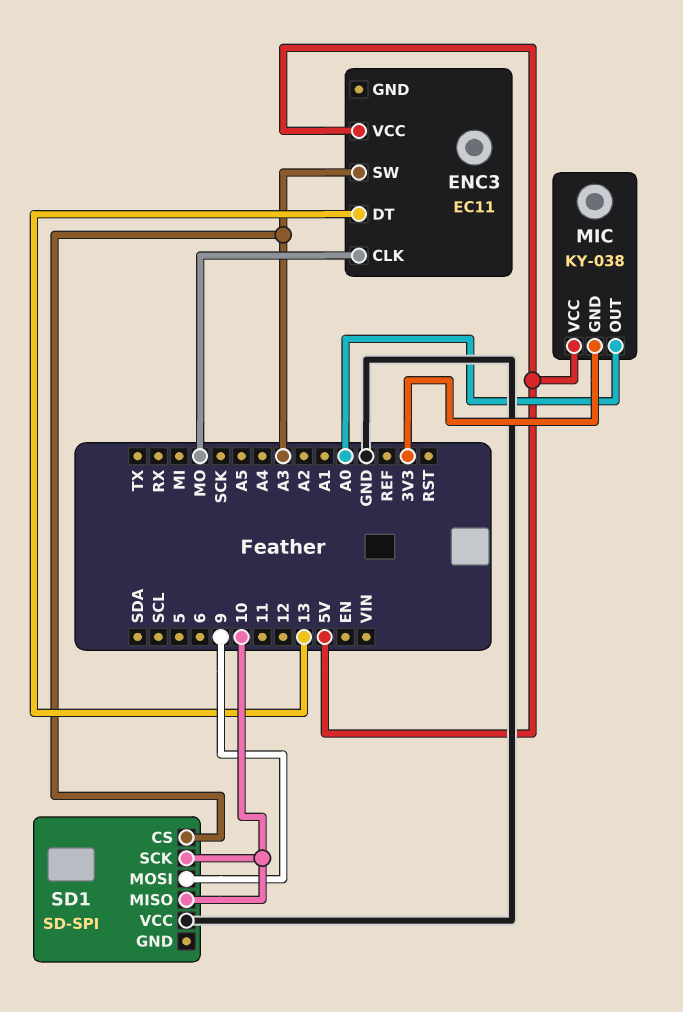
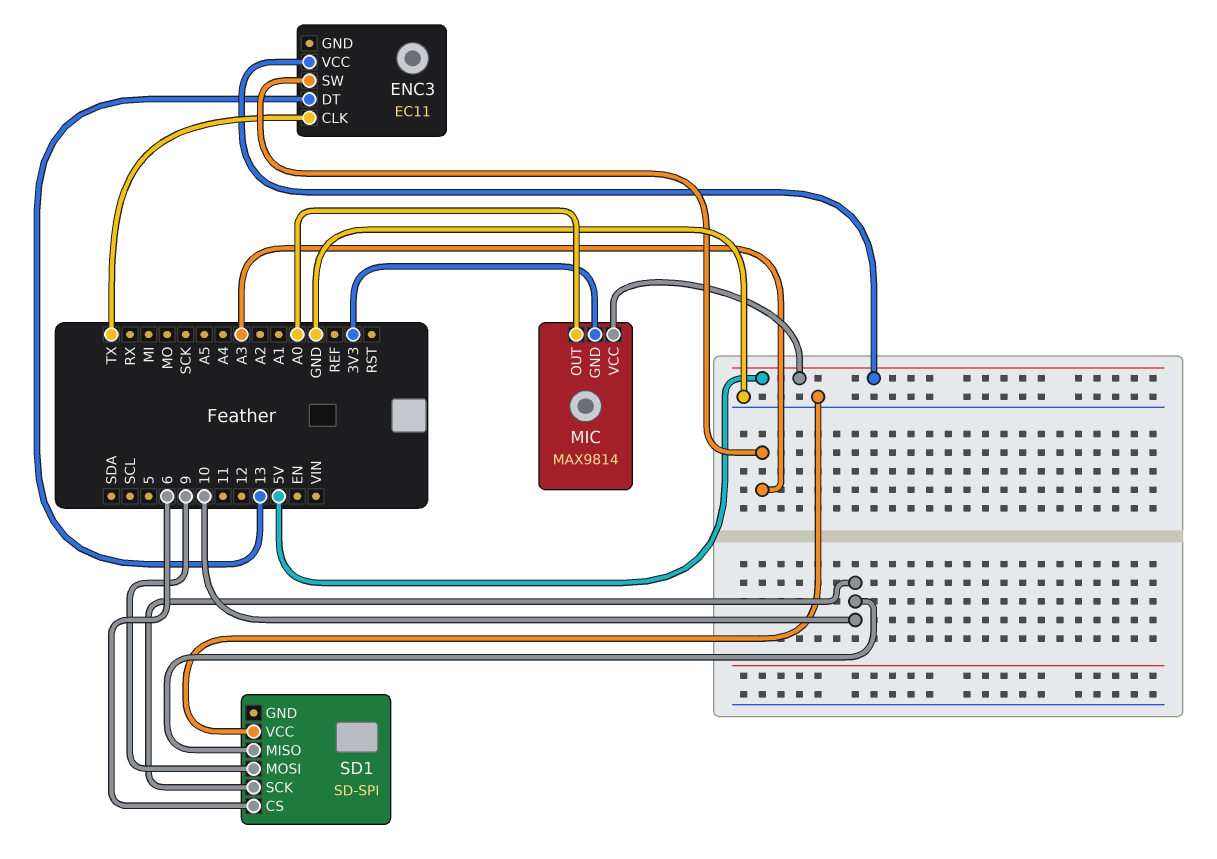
ENC3 pin CLK: MO -> TX
MIC: KY-038 -> MAX9814
SD1 pin CS: A3 -> 6

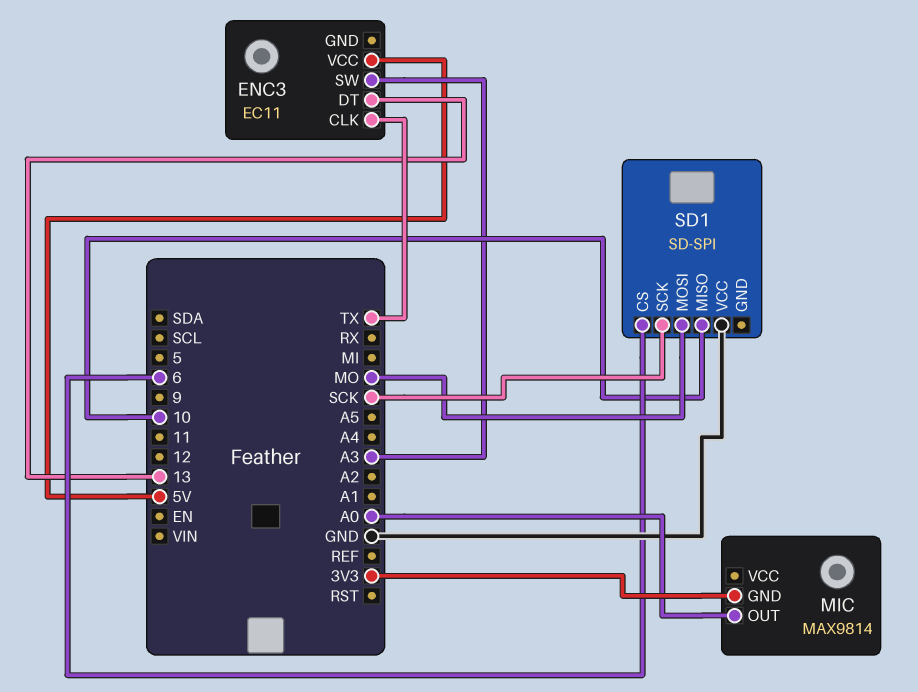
MIC pin VCC: 5V -> none
SD1 pin MOSI: 9 -> MO
SD1 pin SCK: 10 -> SCK

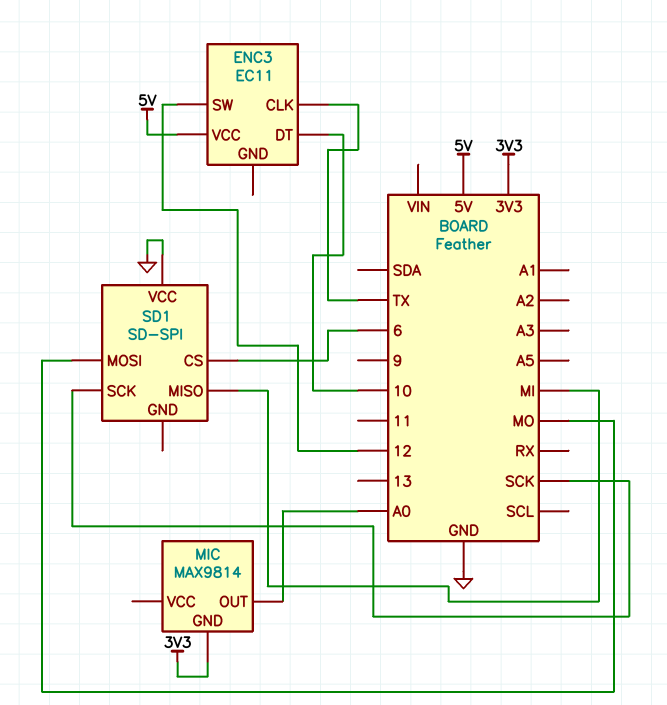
ENC3 pin DT: 13 -> 10
ENC3 pin SW: A3 -> 12
SD1 pin MISO: 10 -> MI

